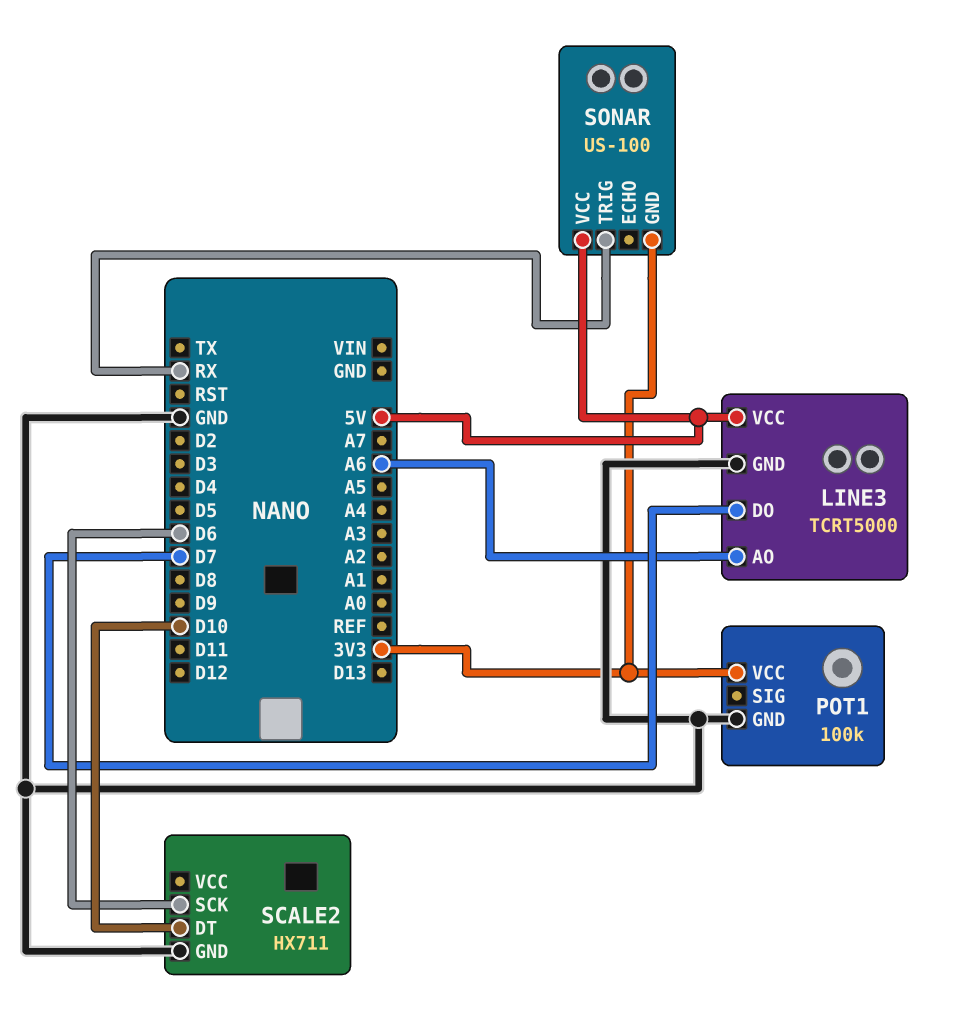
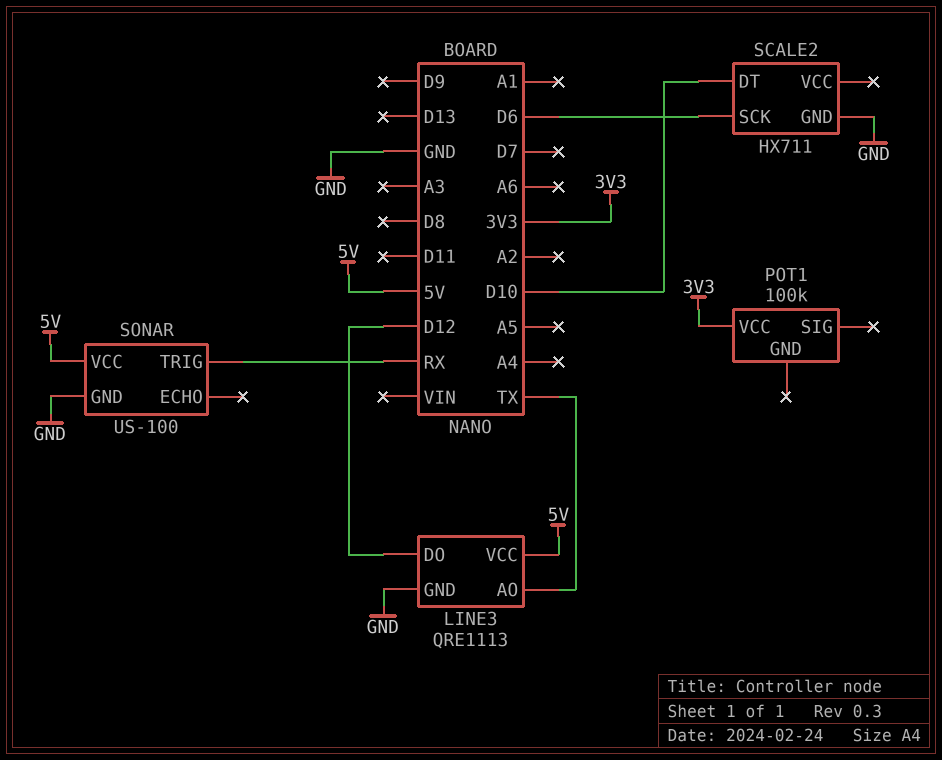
LINE3: TCRT5000 -> QRE1113
LINE3 pin AO: A6 -> TX
LINE3 pin DO: D7 -> D12
POT1 pin GND: GND -> none
SONAR pin GND: 3V3 -> GND

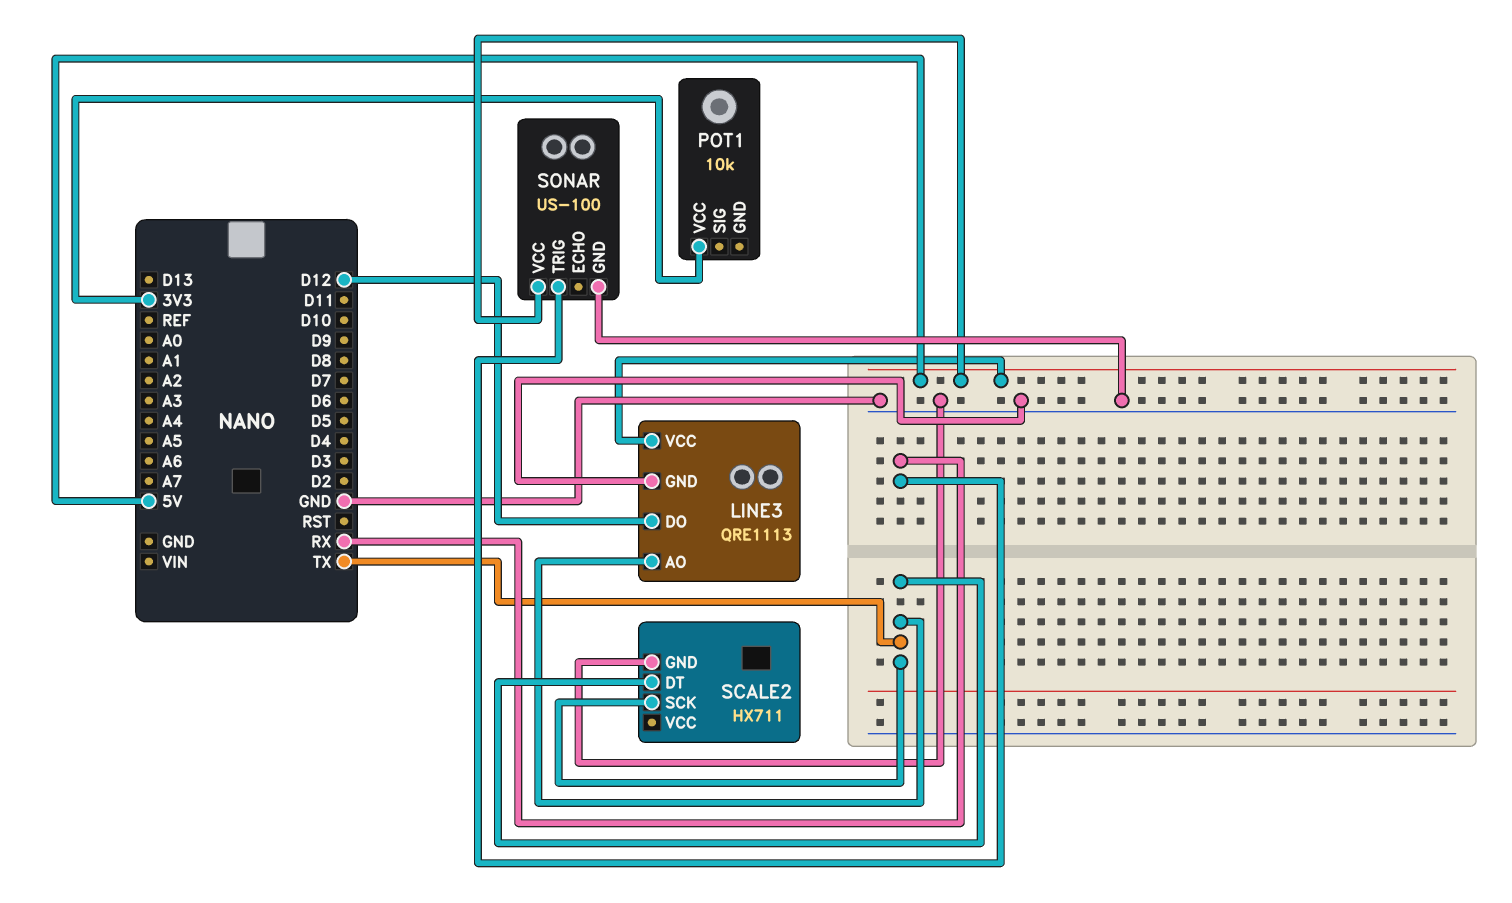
POT1: 100k -> 10k
SCALE2 pin DT: D10 -> TX
SCALE2 pin SCK: D6 -> TX

